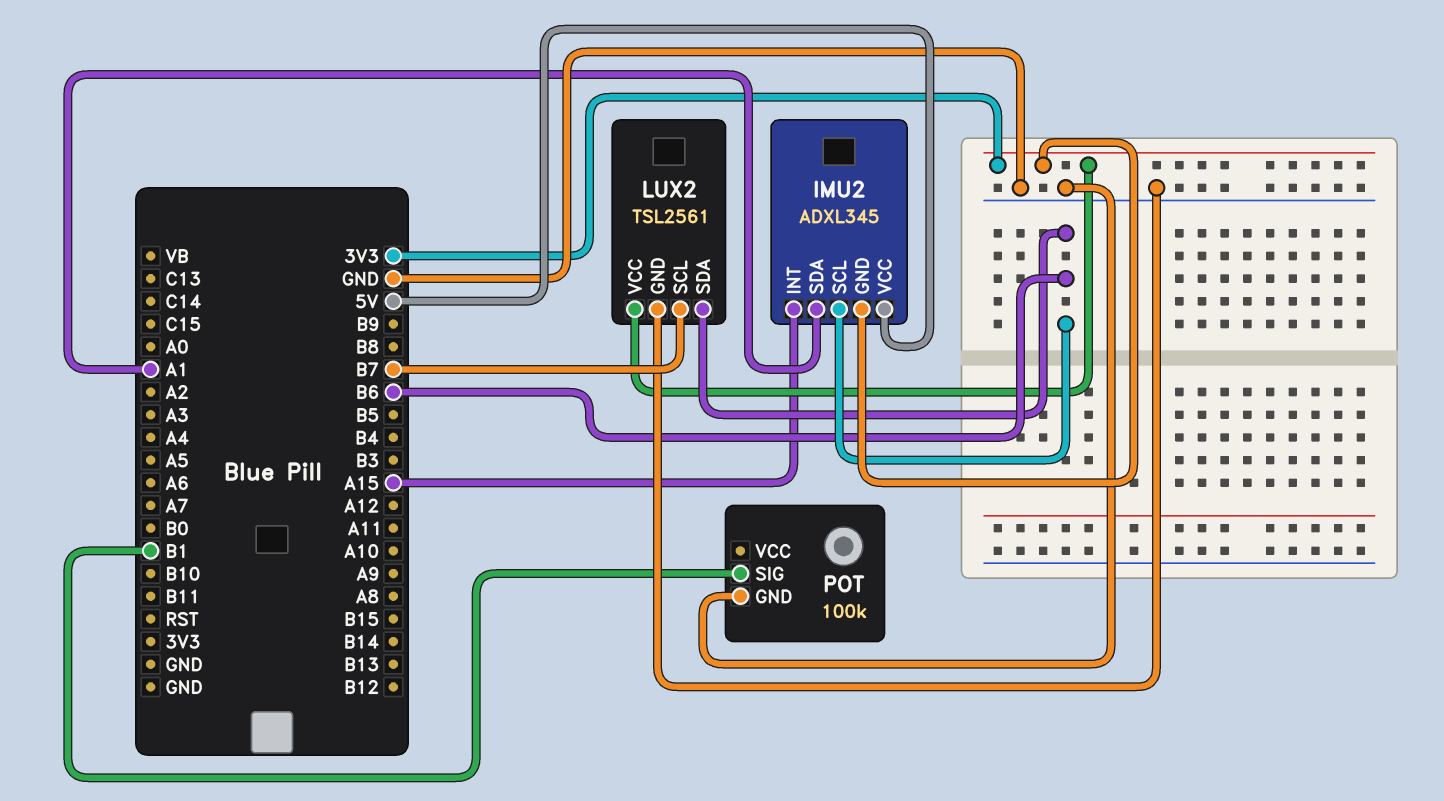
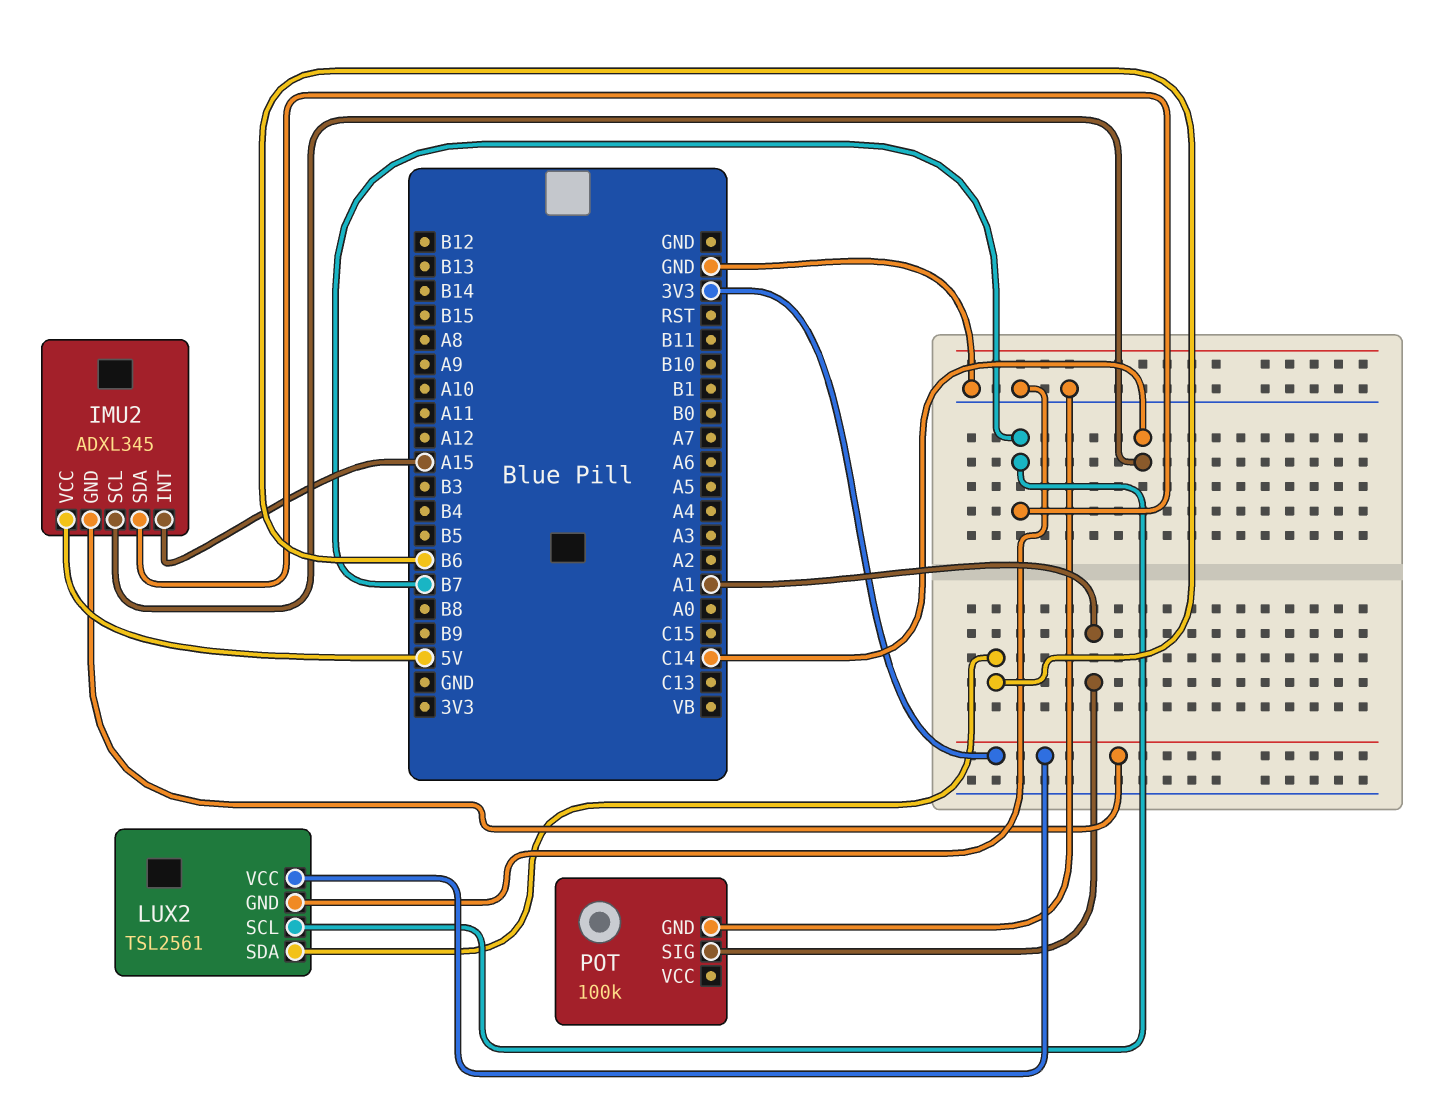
IMU2 pin SCL: B6 -> C14
IMU2 pin SDA: A1 -> B7
POT pin SIG: B1 -> A1

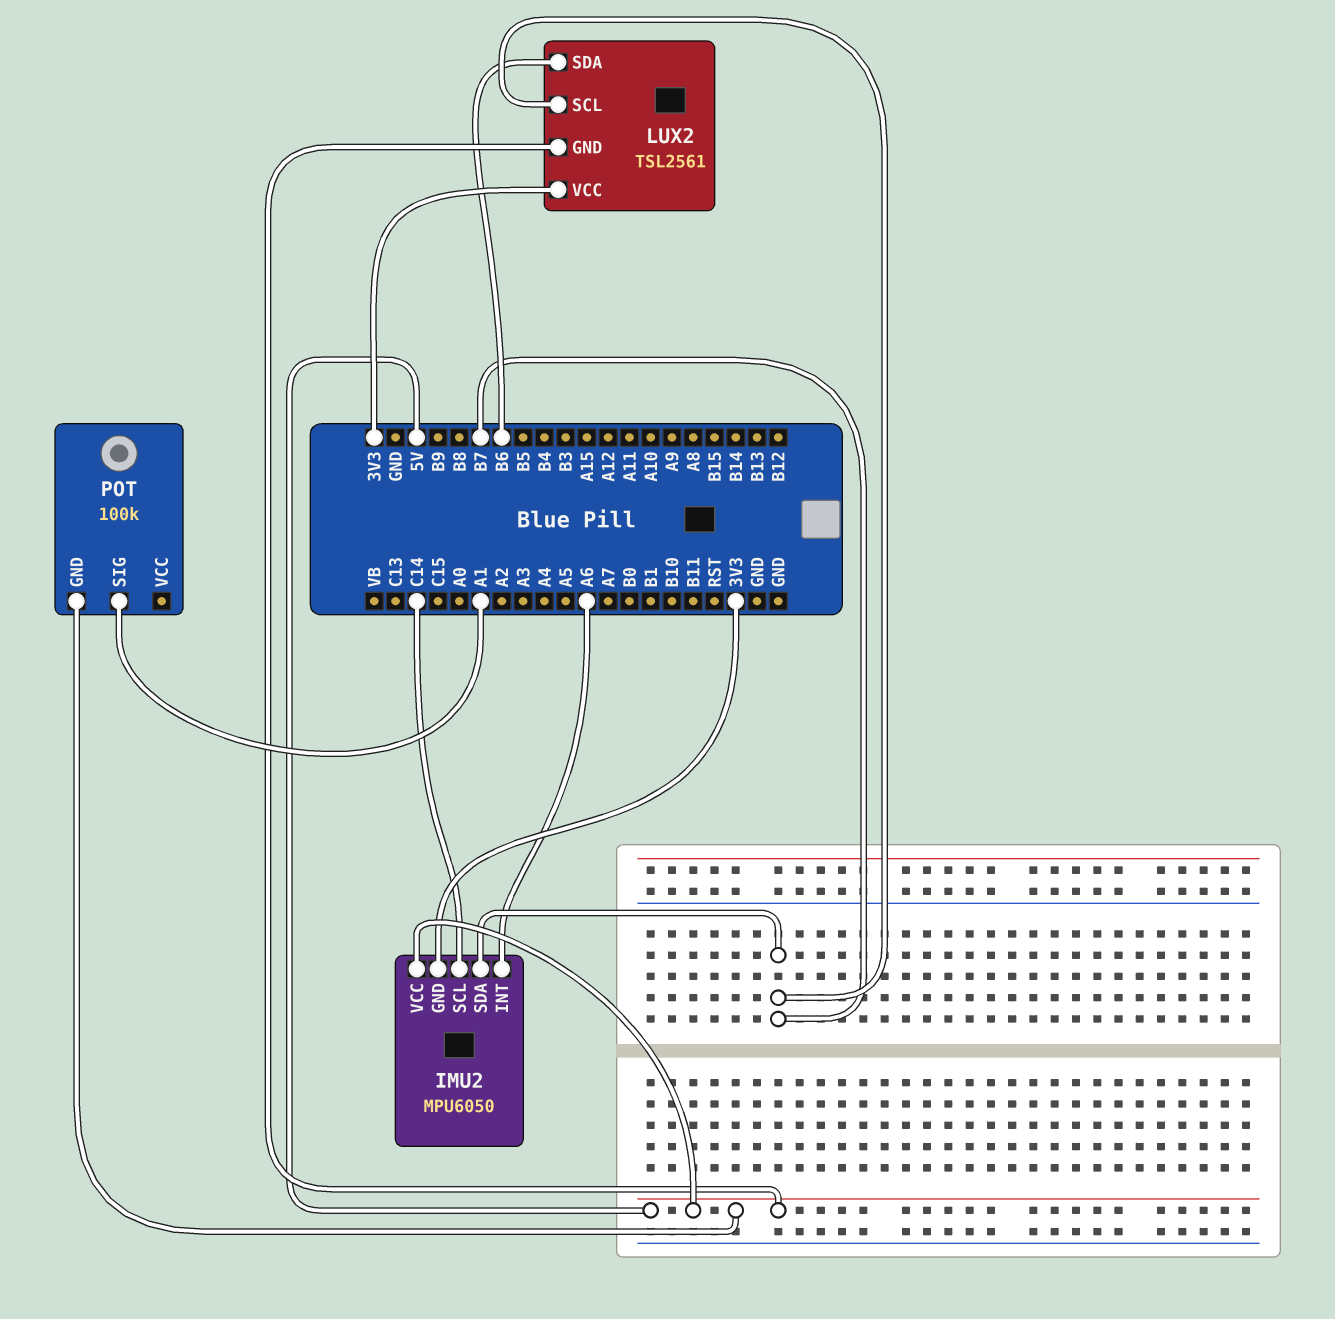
IMU2: ADXL345 -> MPU6050
IMU2 pin INT: A15 -> A6
LUX2 pin GND: GND -> 5V
POT pin GND: GND -> 5V

